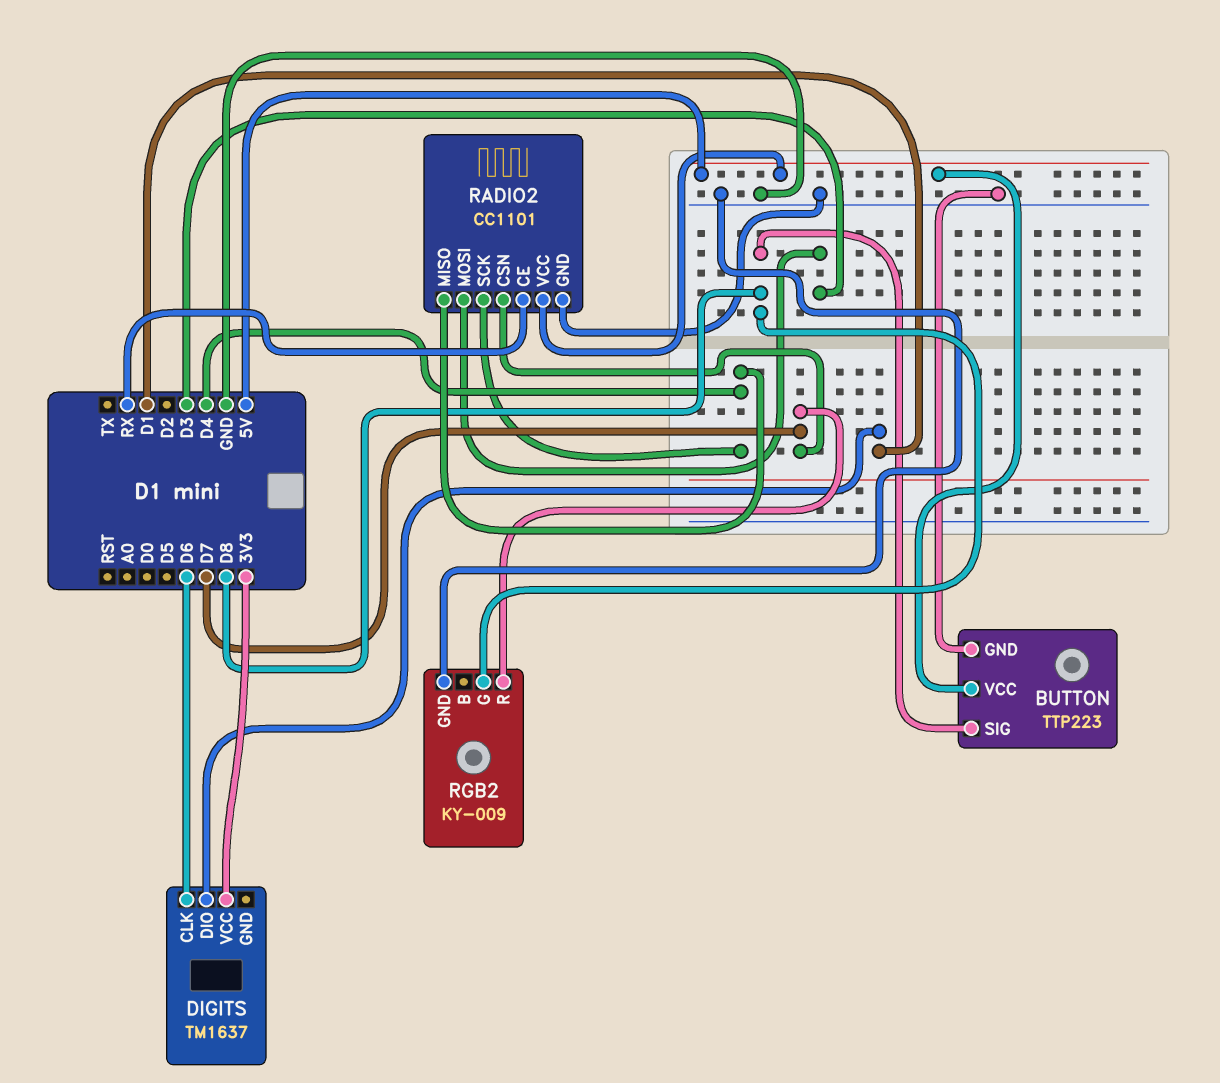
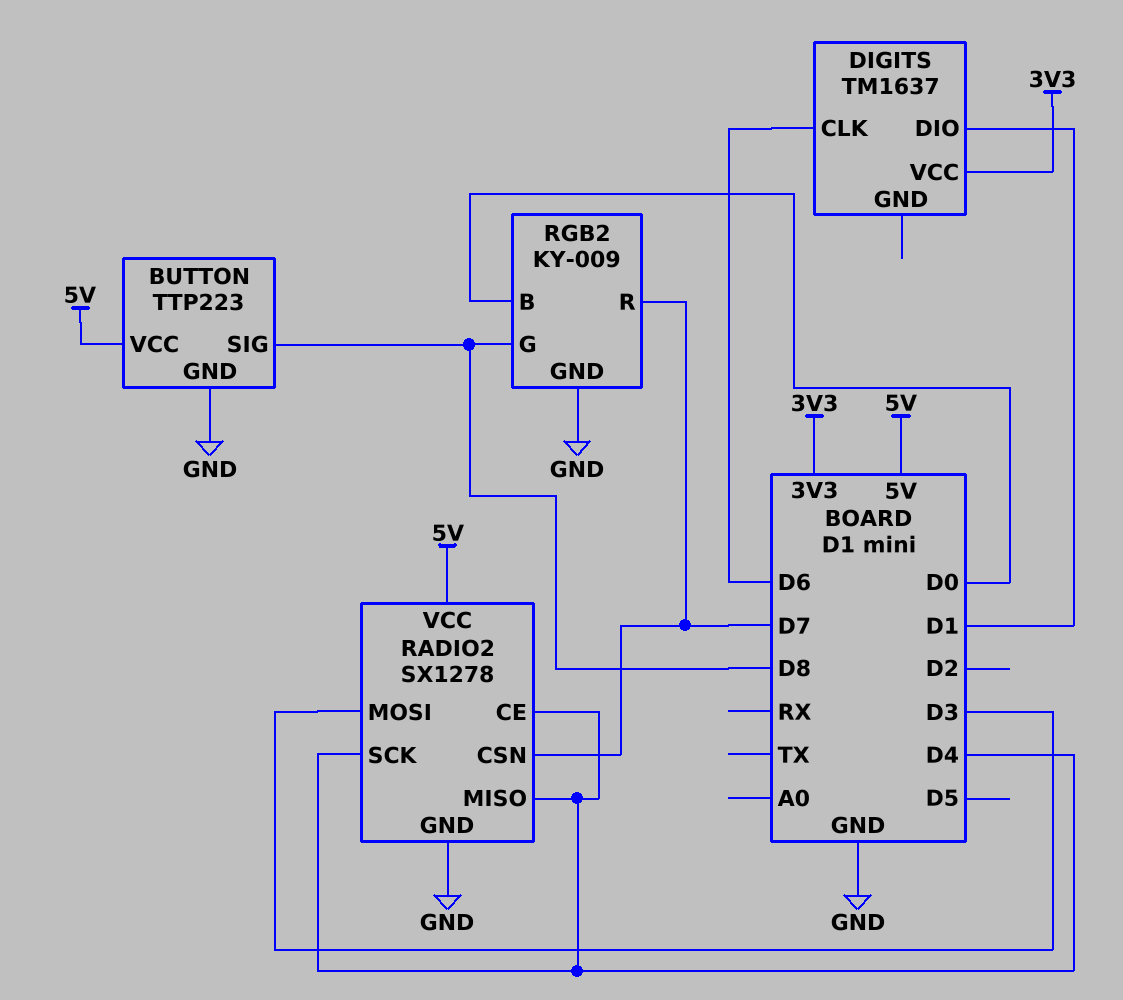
RADIO2: CC1101 -> SX1278
RADIO2 pin CE: RX -> D4
RGB2 pin B: none -> D0

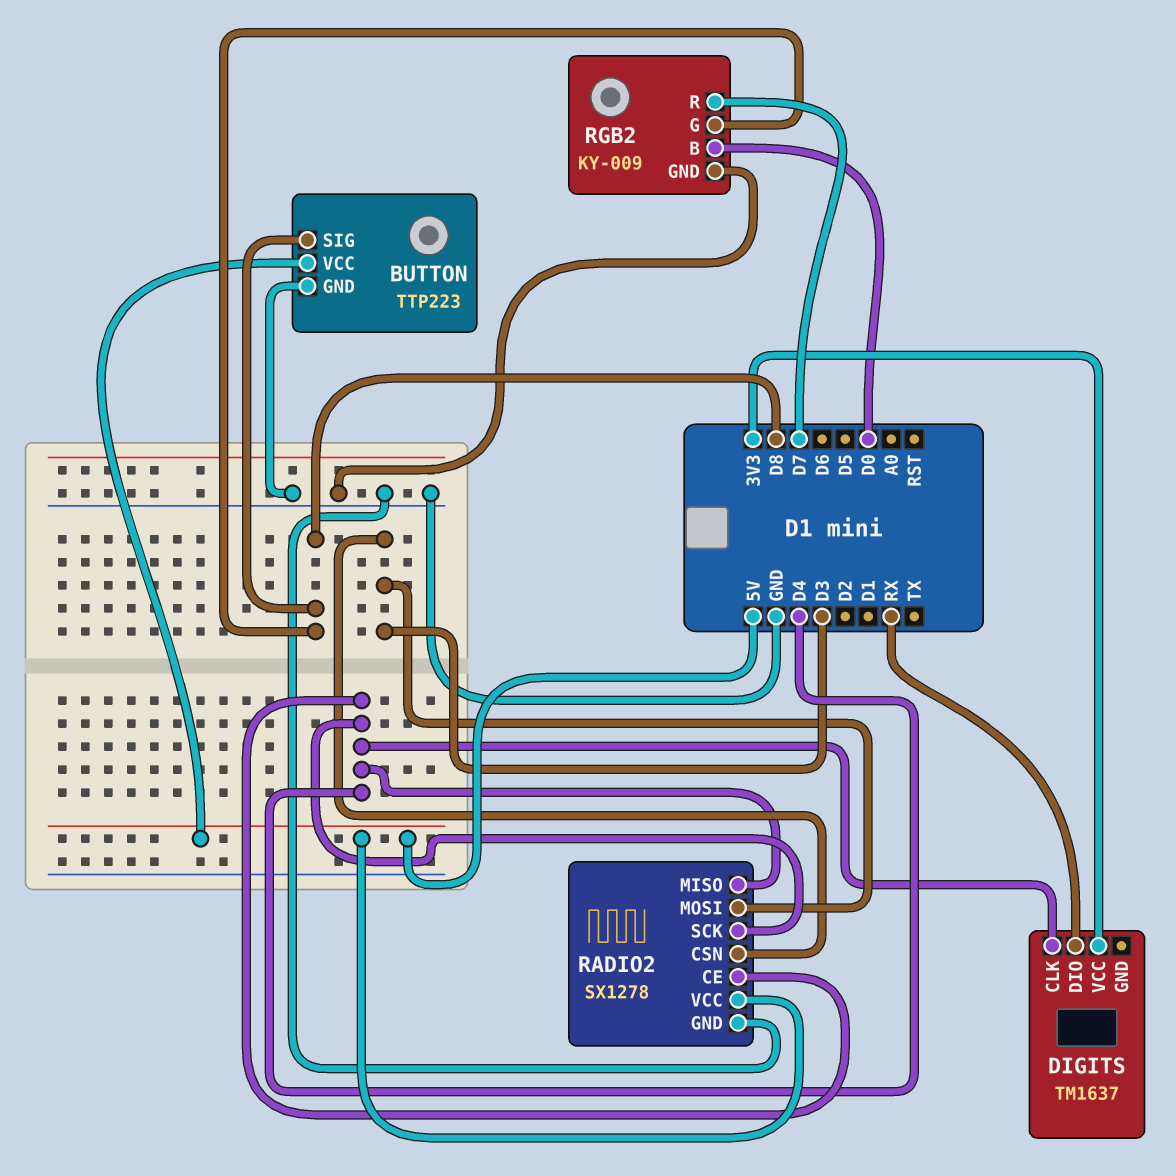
DIGITS pin CLK: D6 -> D4
DIGITS pin DIO: D1 -> RX
RADIO2 pin CSN: D7 -> D3

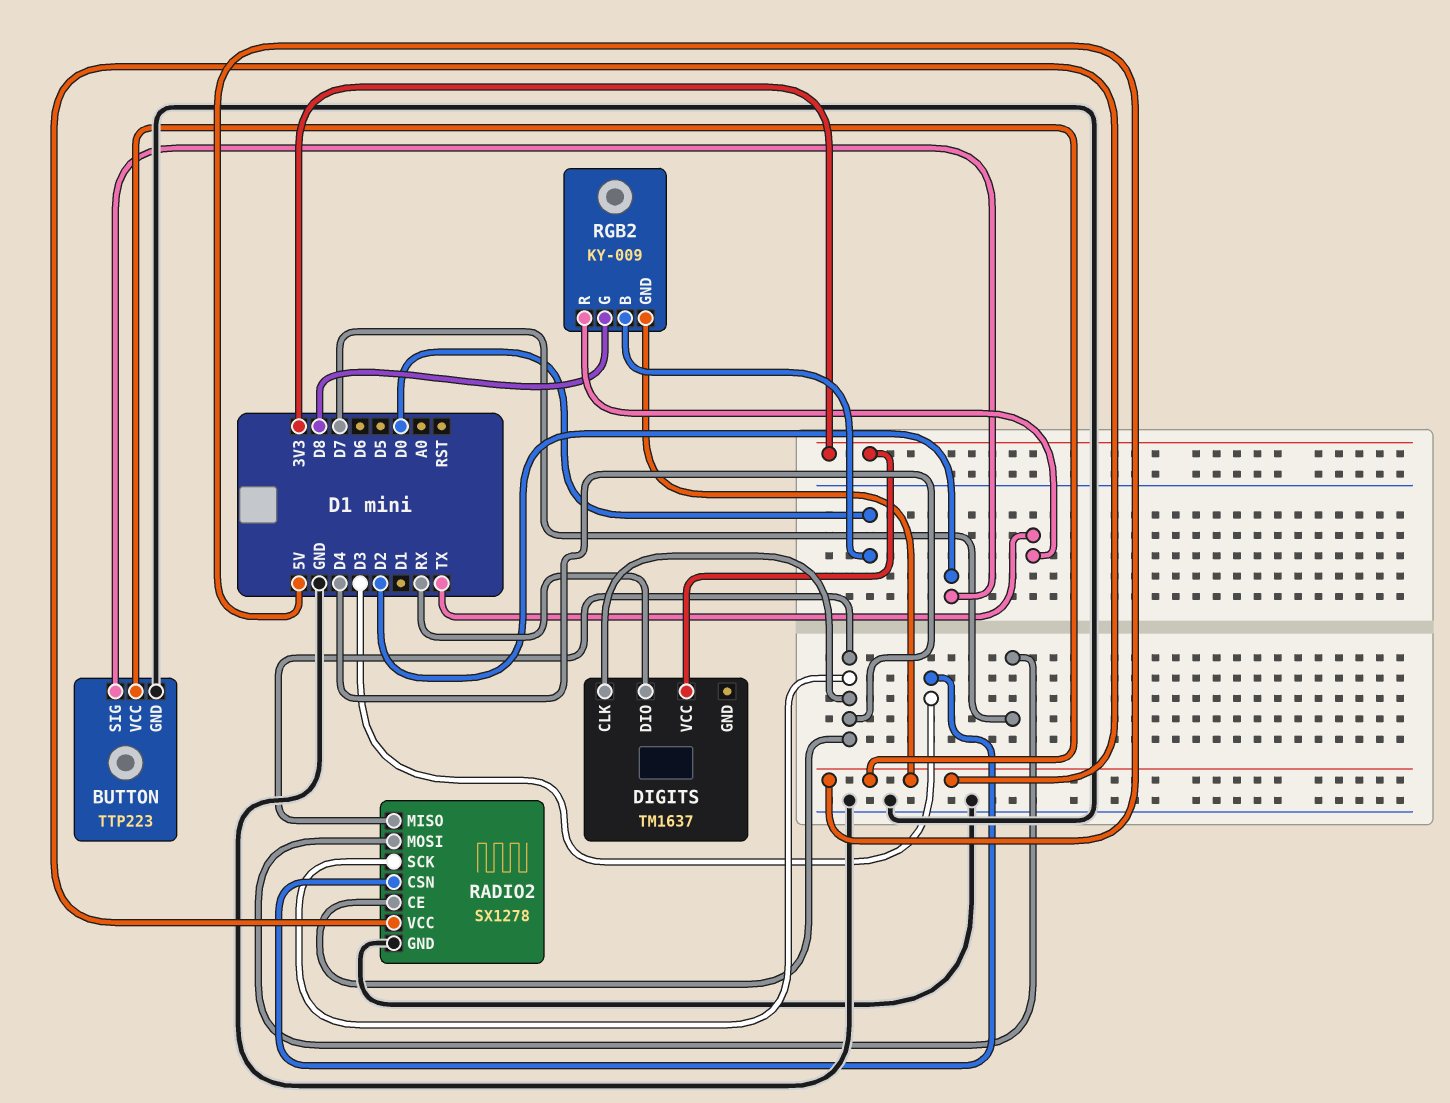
BUTTON pin SIG: D8 -> D2
RADIO2 pin MOSI: D3 -> D7
RGB2 pin GND: GND -> 5V
RGB2 pin R: D7 -> TX

